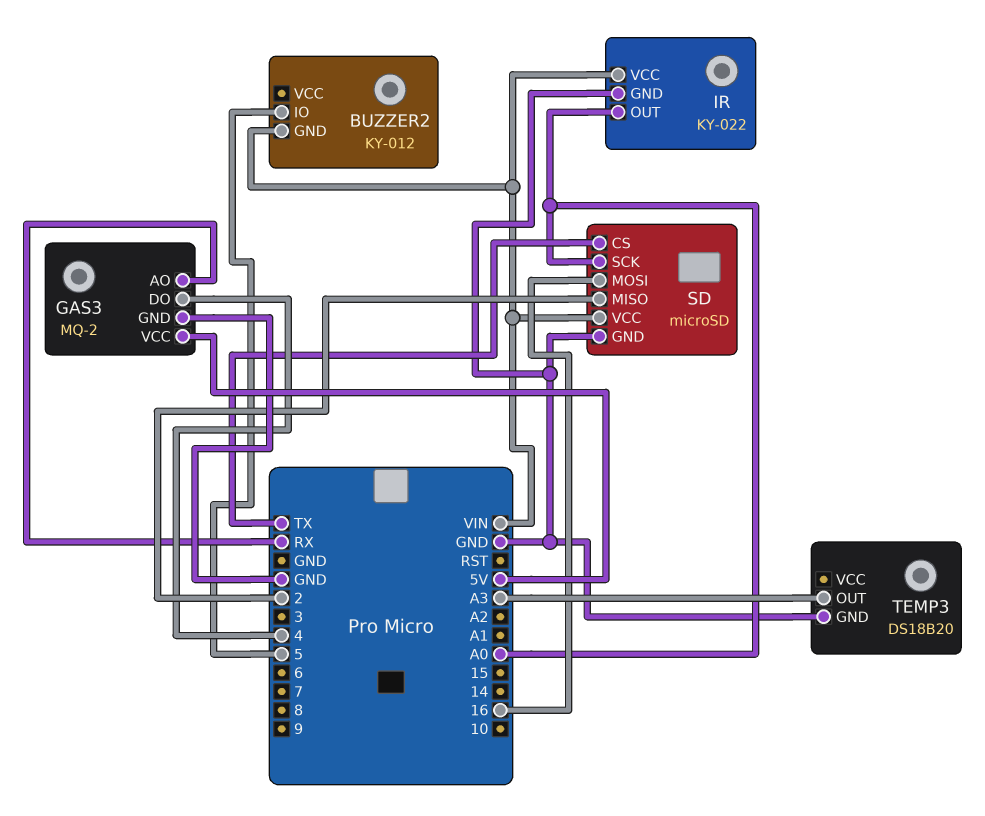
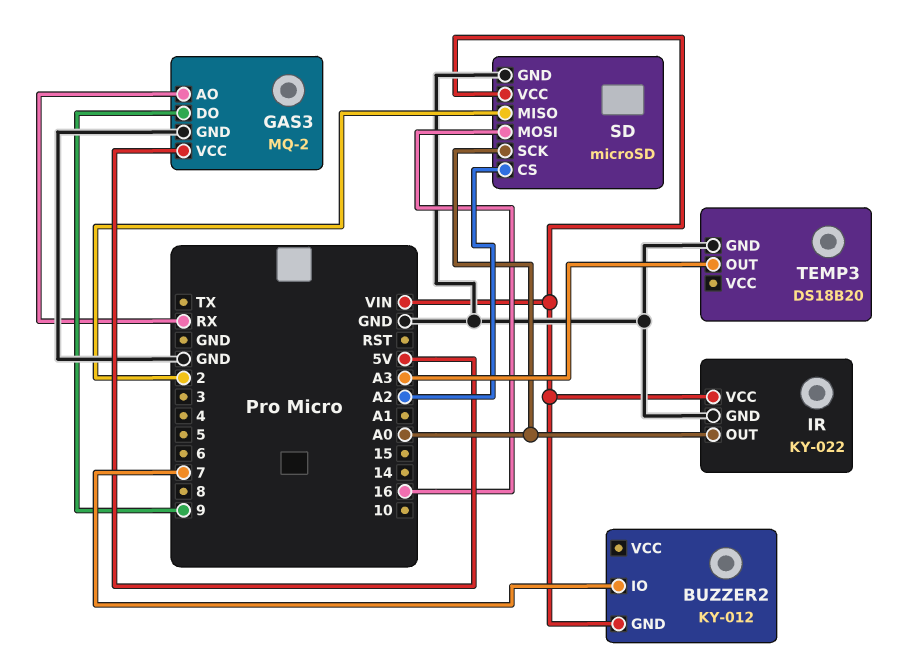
BUZZER2 pin IO: 5 -> 7
GAS3 pin DO: 4 -> 9
SD pin CS: TX -> A2

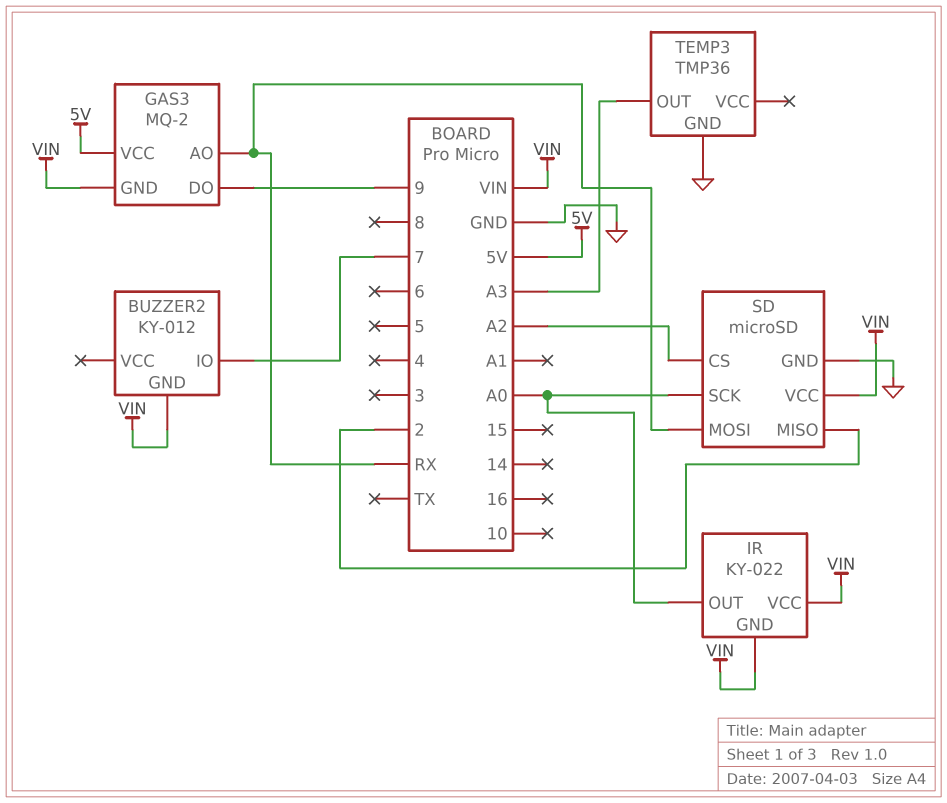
GAS3 pin GND: GND -> VIN
IR pin GND: GND -> VIN
SD pin MOSI: 16 -> RX
TEMP3: DS18B20 -> TMP36

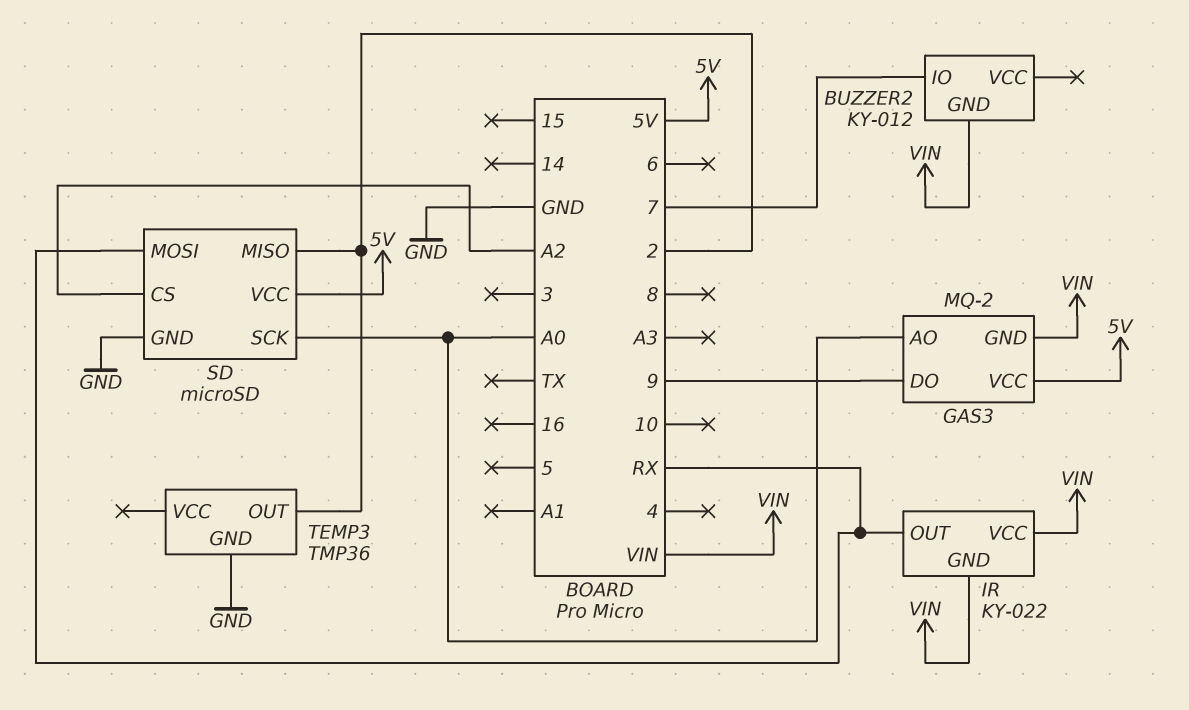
GAS3 pin AO: RX -> A0
IR pin OUT: A0 -> RX
SD pin VCC: VIN -> 5V
TEMP3 pin OUT: A3 -> 2

